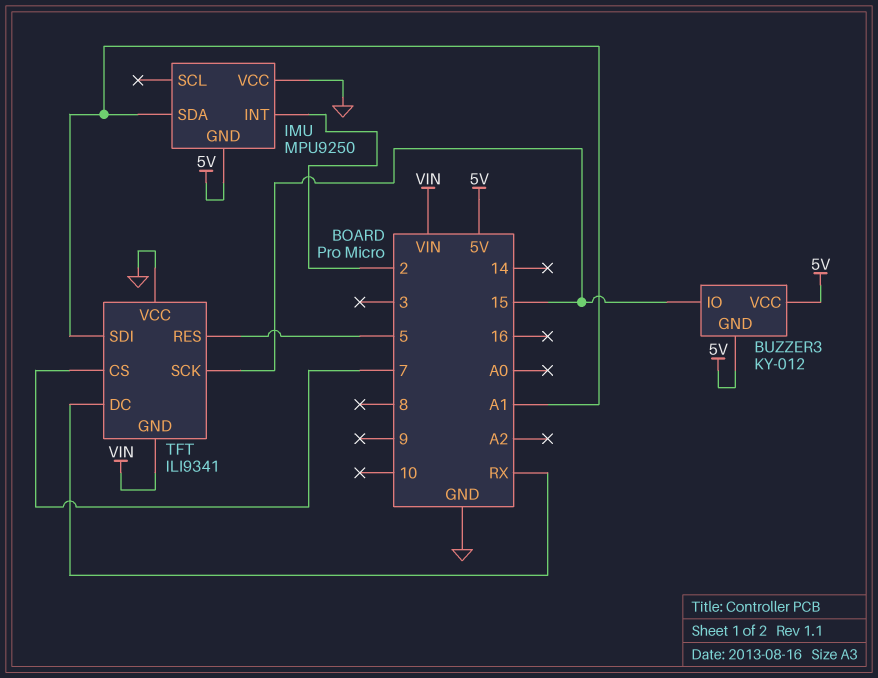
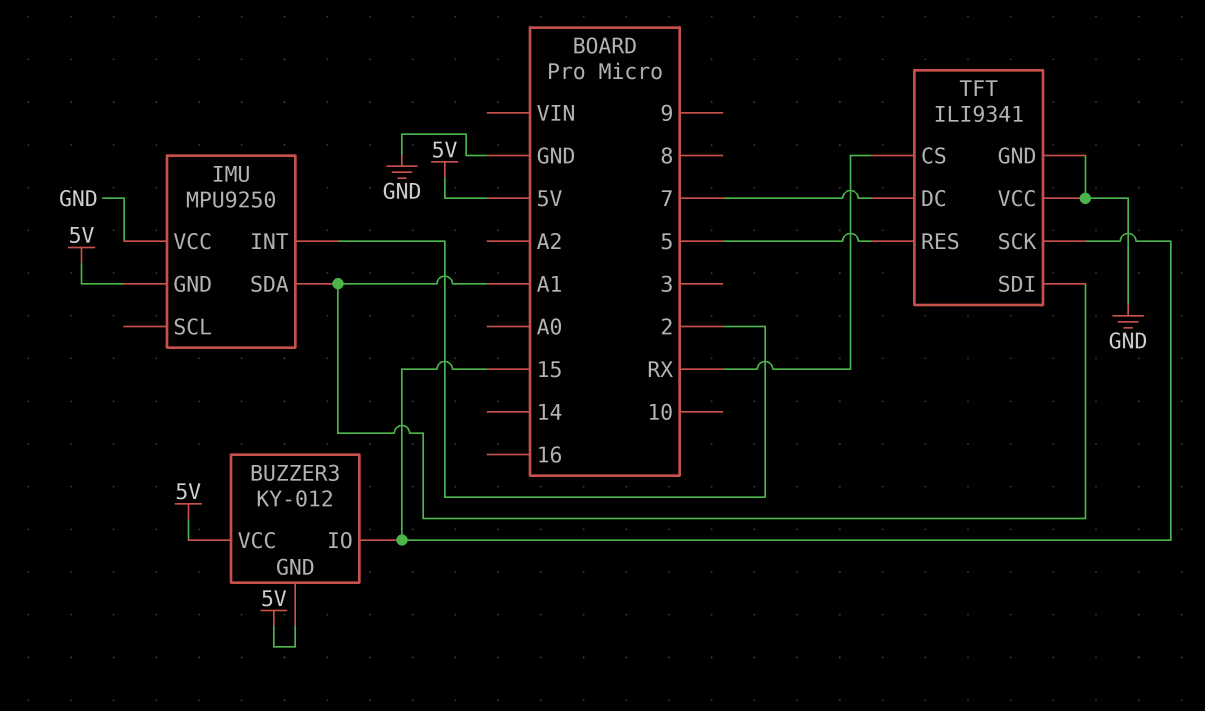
TFT pin CS: 7 -> RX
TFT pin DC: RX -> 7
TFT pin GND: VIN -> GND

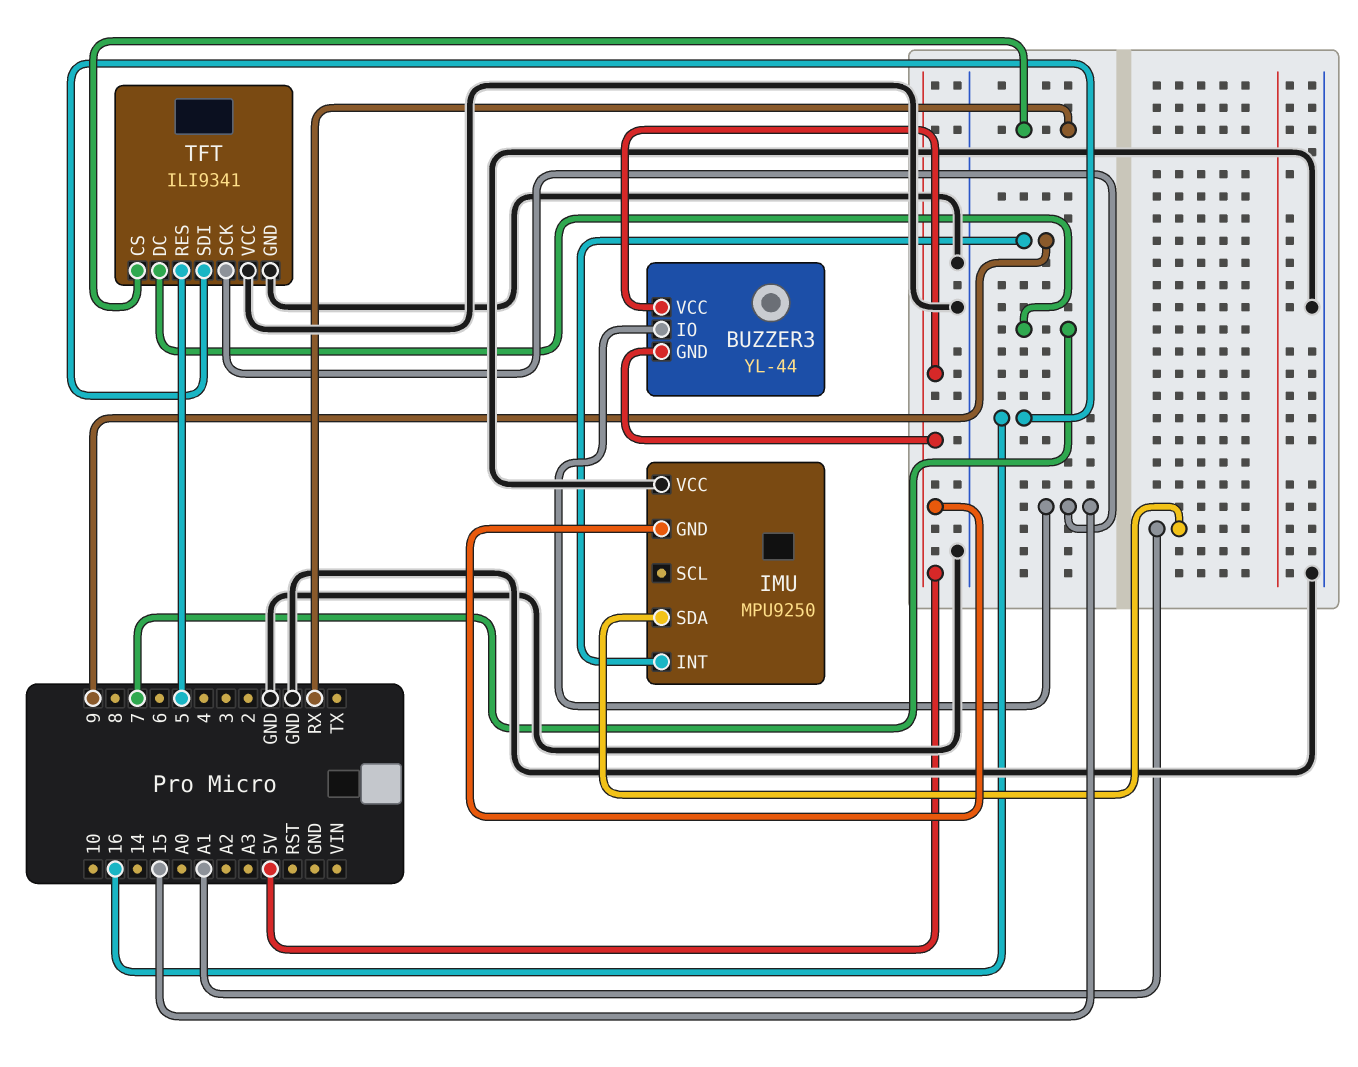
BUZZER3: KY-012 -> YL-44
IMU pin INT: 2 -> 9
TFT pin SDI: A1 -> 16

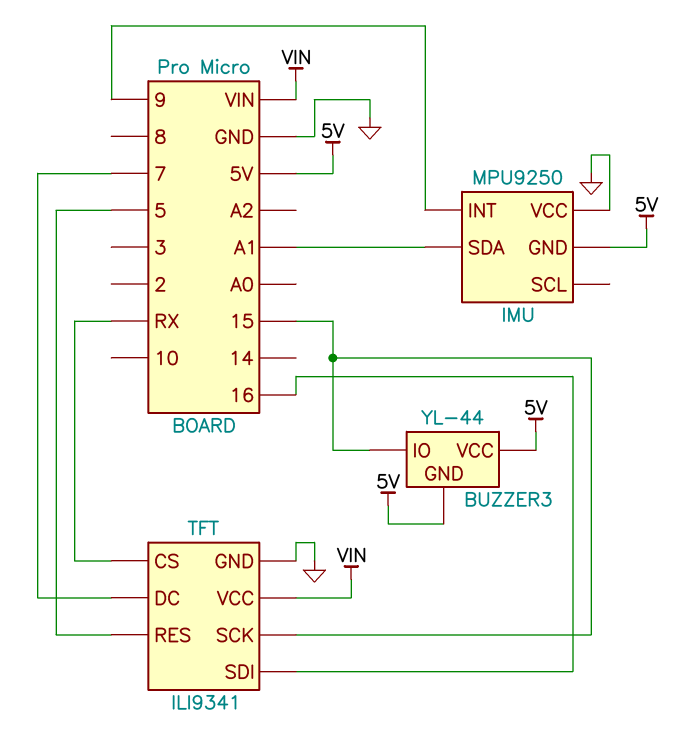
TFT pin VCC: GND -> VIN

